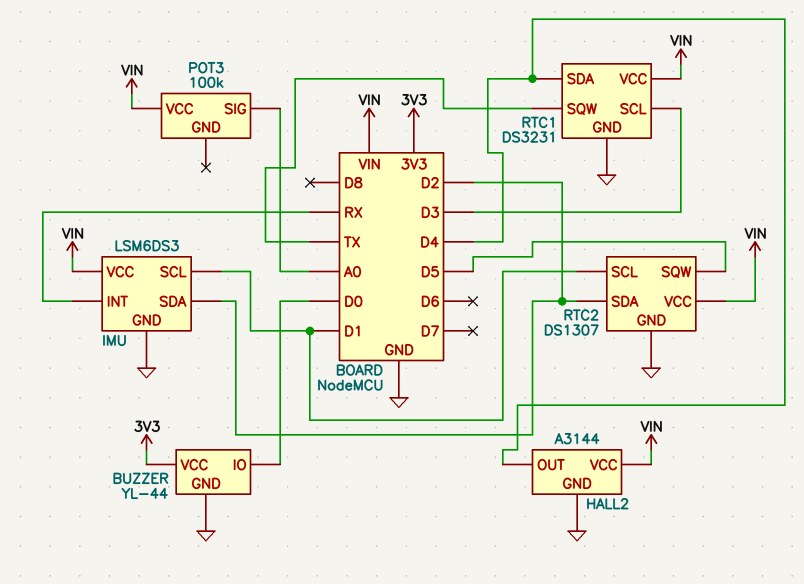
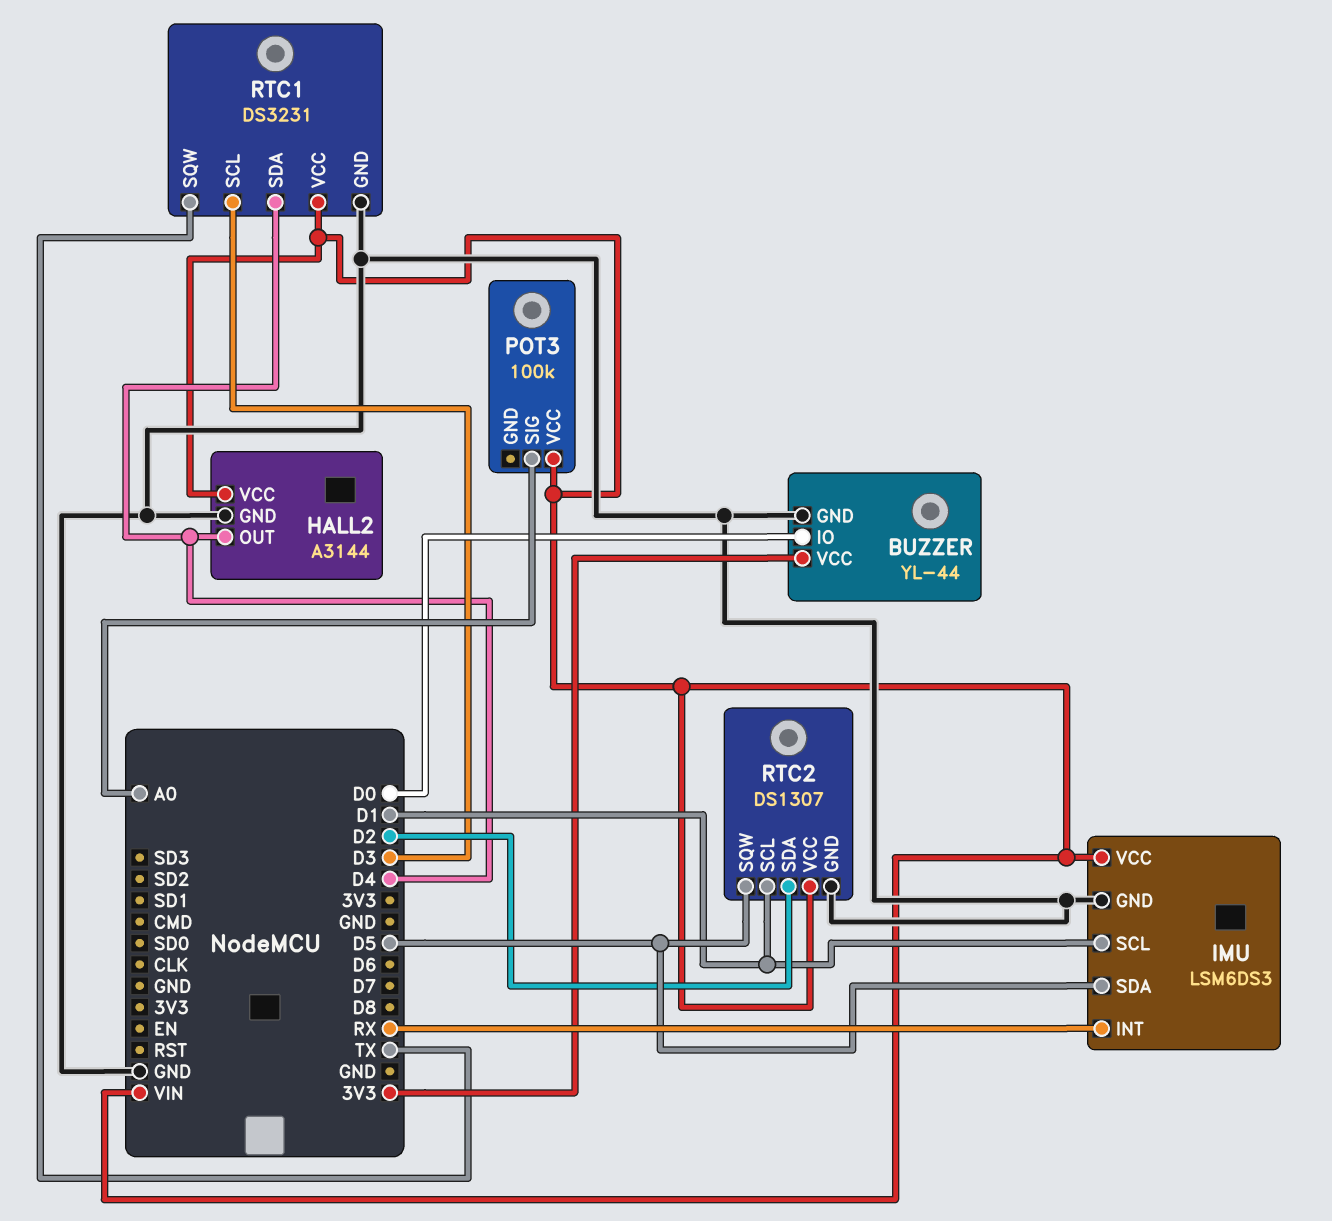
IMU pin SDA: D2 -> D5

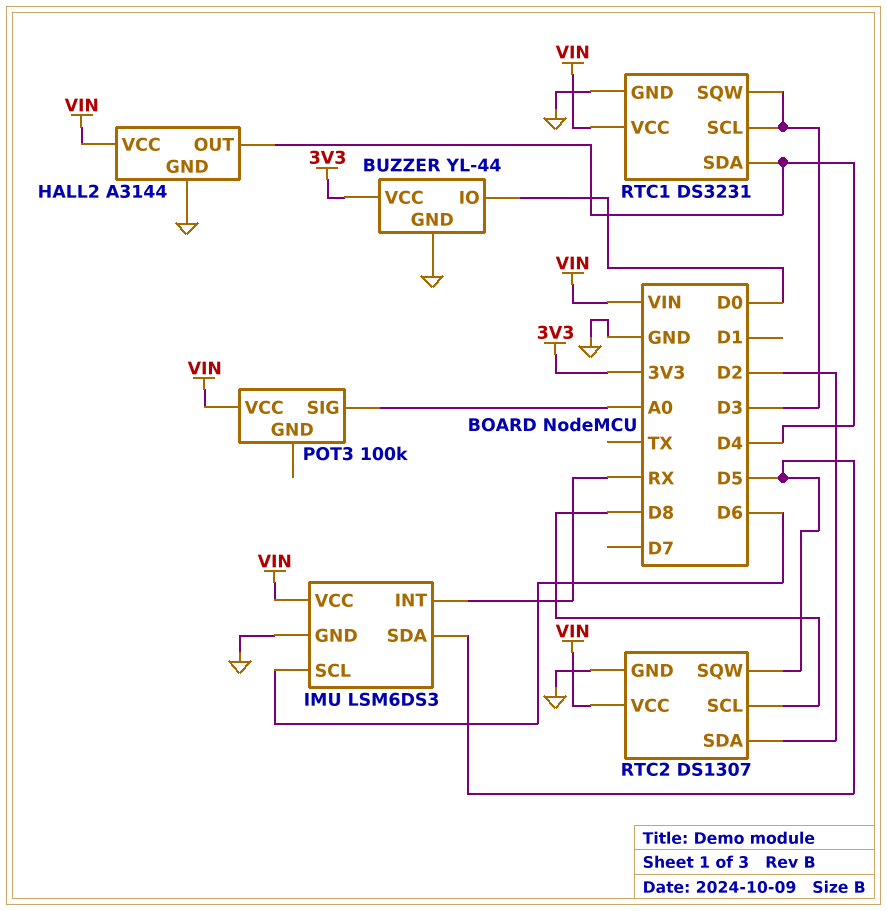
IMU pin SCL: D1 -> D6
RTC1 pin SQW: TX -> D3
RTC2 pin SCL: D1 -> D8

